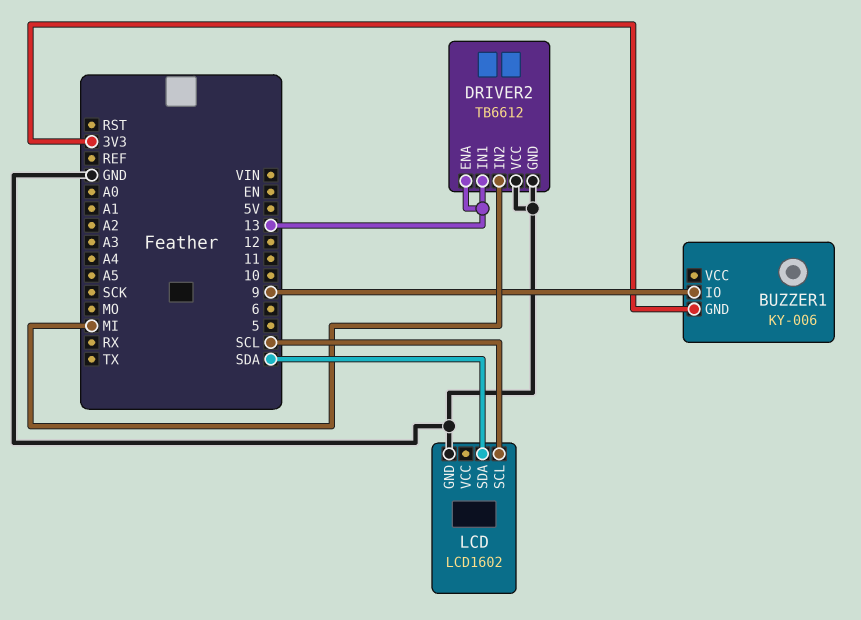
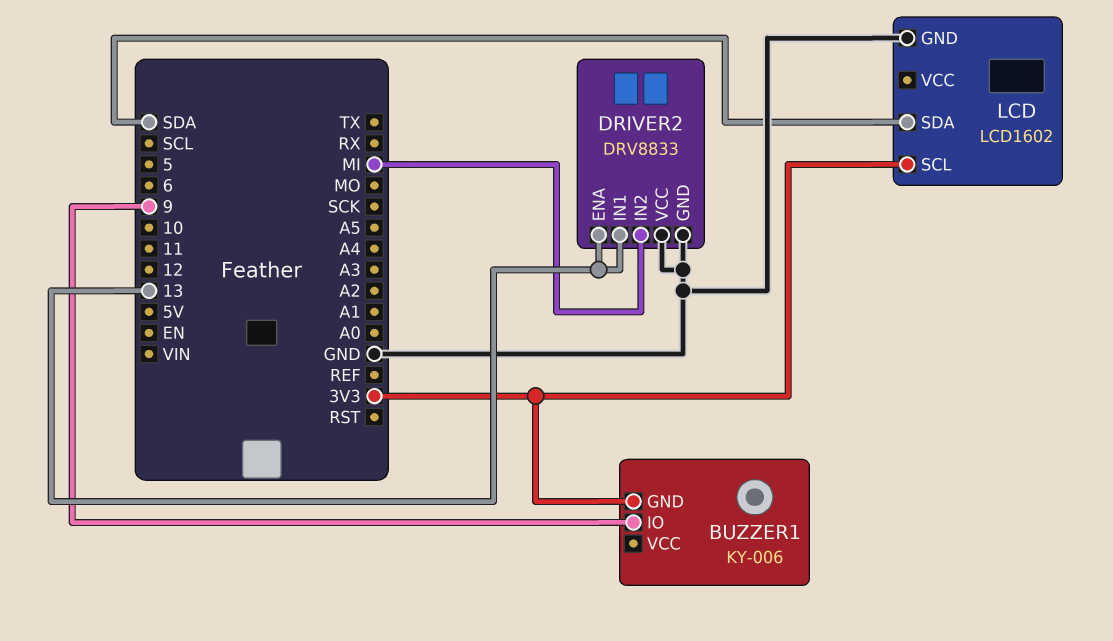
DRIVER2: TB6612 -> DRV8833
LCD pin SCL: SCL -> 3V3

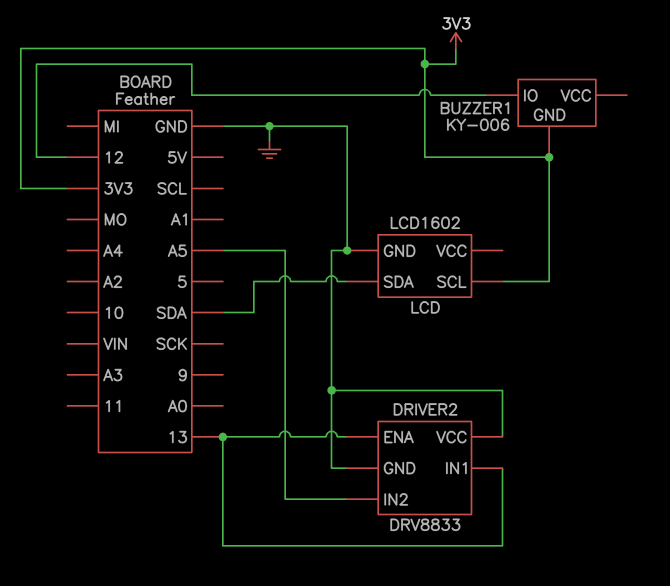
BUZZER1 pin IO: 9 -> 12
DRIVER2 pin IN2: MI -> A5

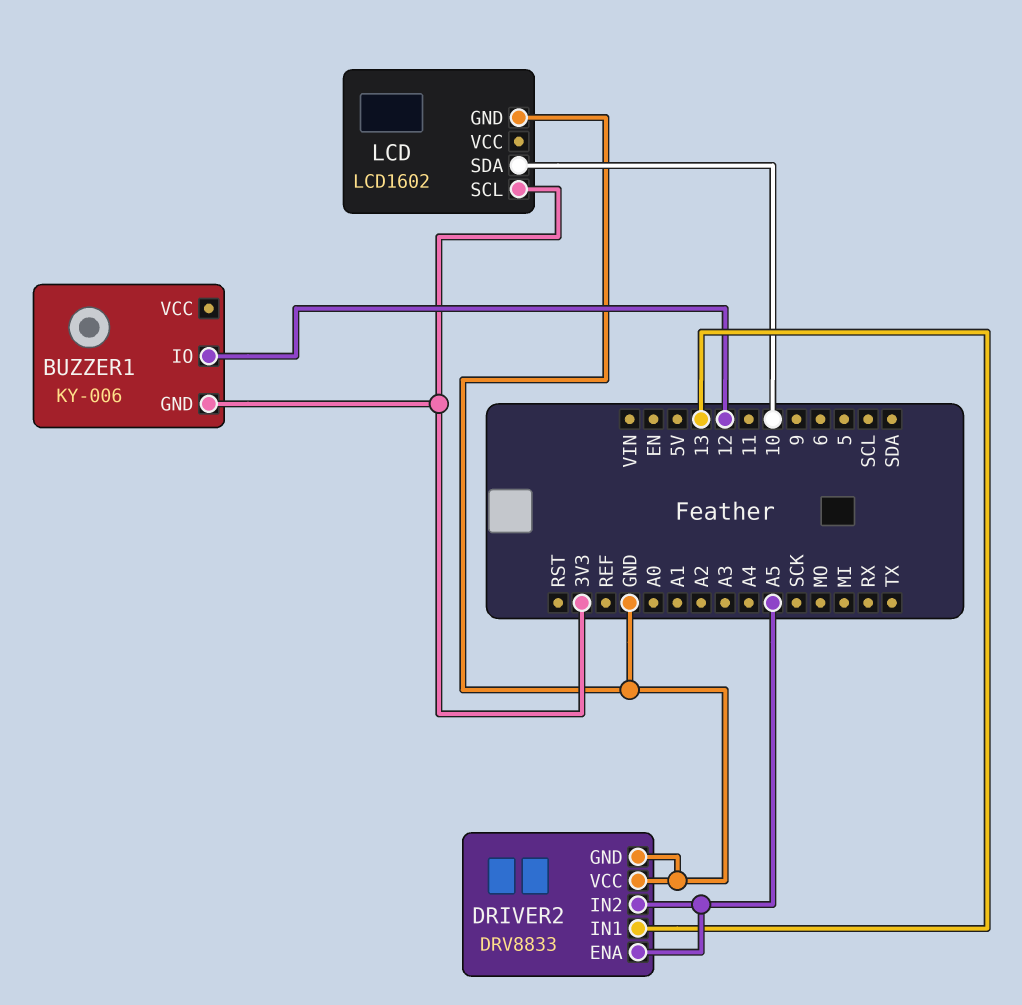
DRIVER2 pin ENA: 13 -> A5
LCD pin SDA: SDA -> 10

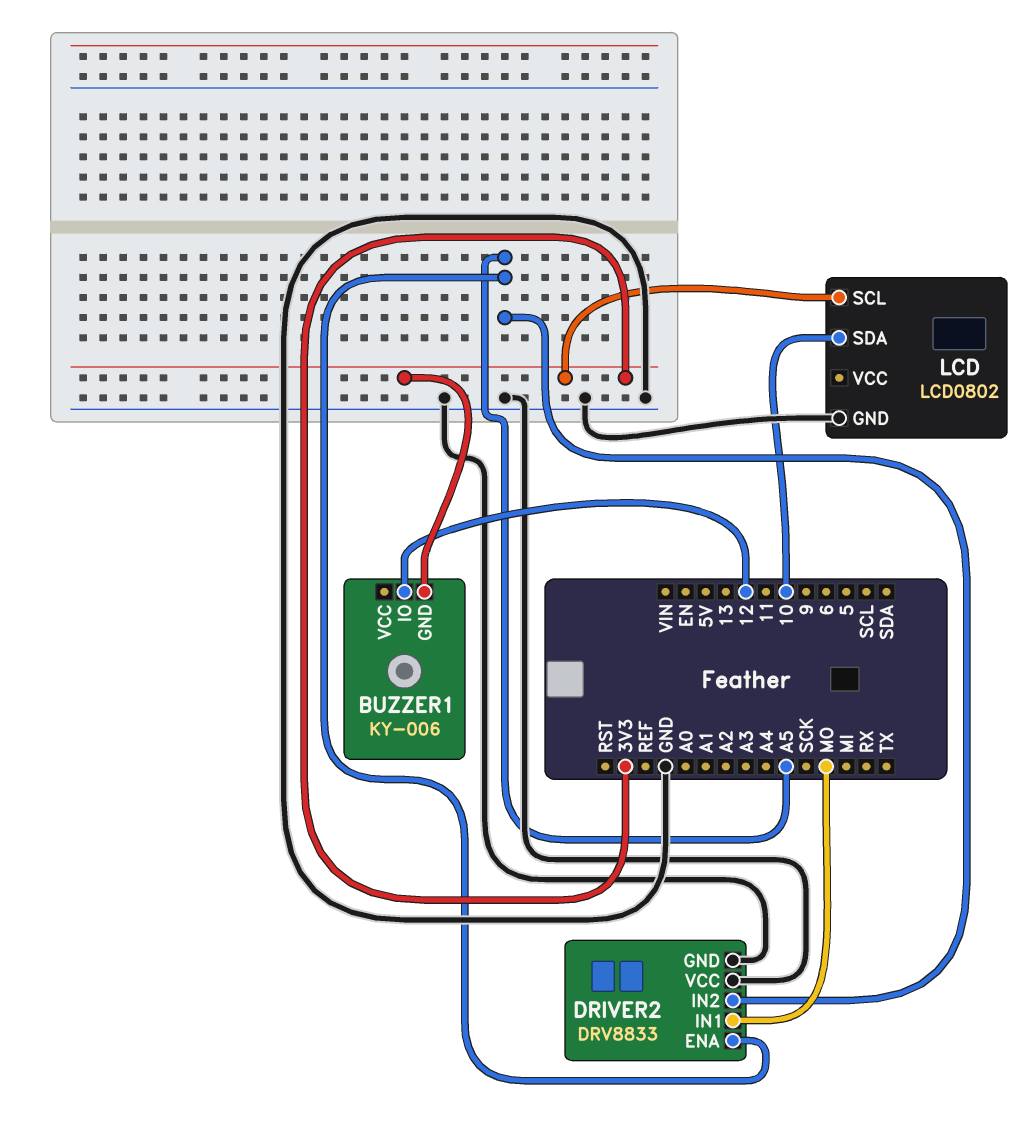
DRIVER2 pin IN1: 13 -> MO
LCD: LCD1602 -> LCD0802

